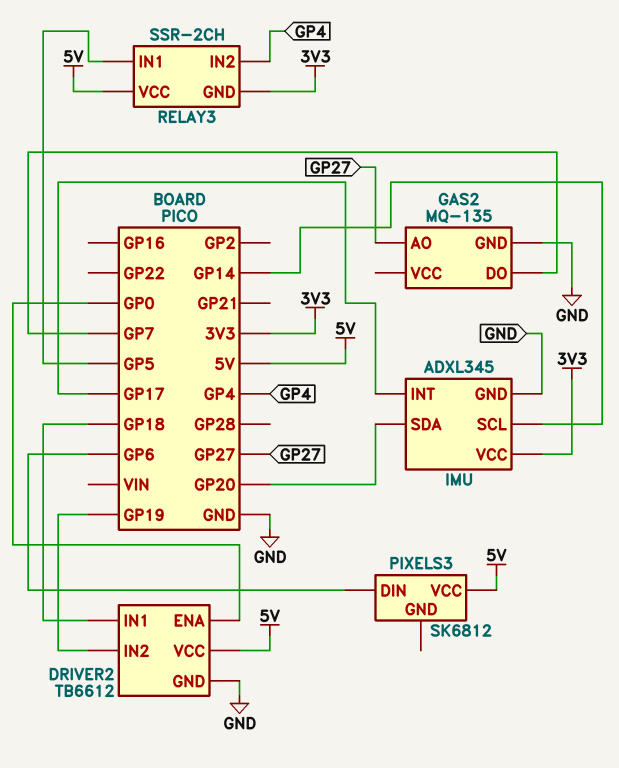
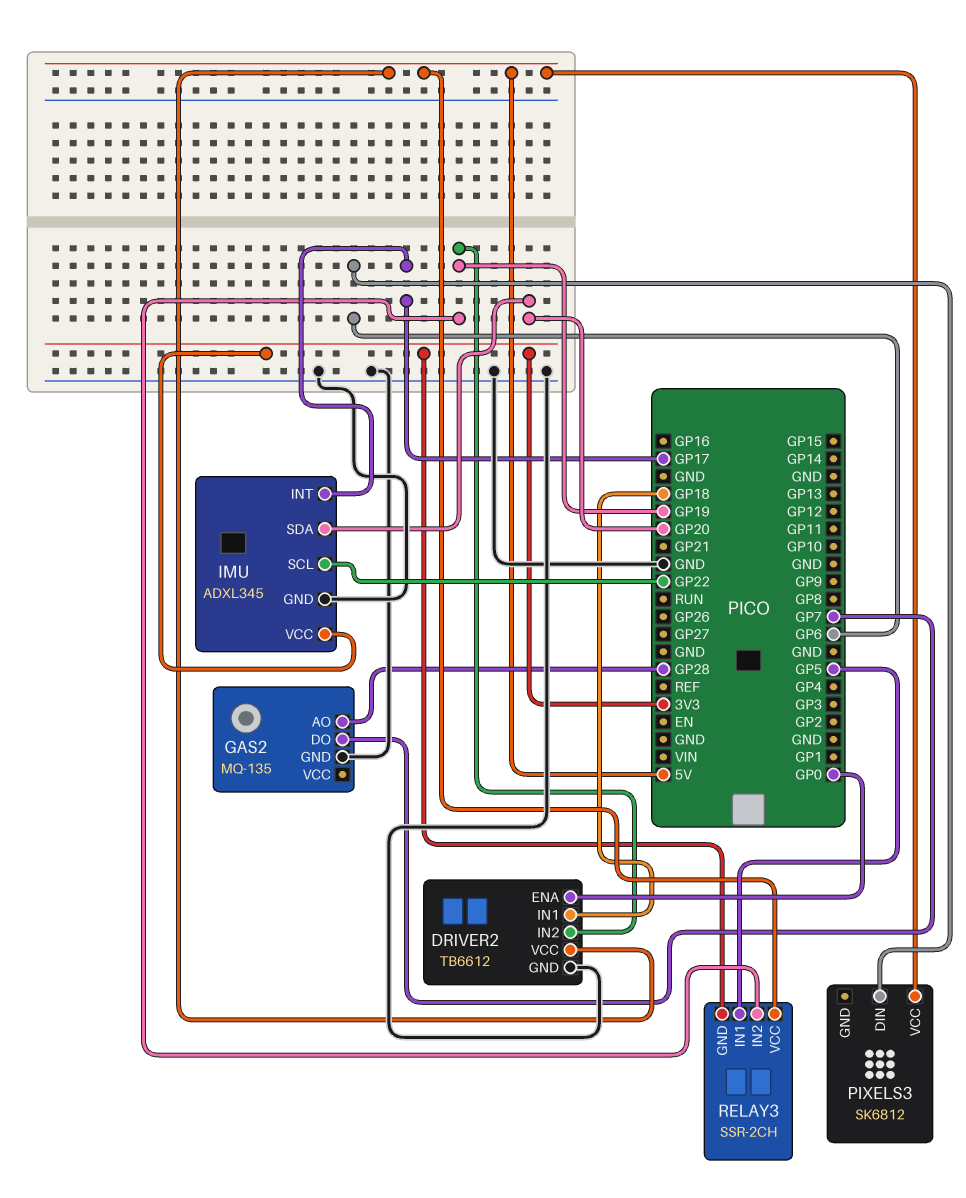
GAS2 pin AO: GP27 -> GP28
IMU pin SCL: GP14 -> GP22
RELAY3 pin IN2: GP4 -> GP19

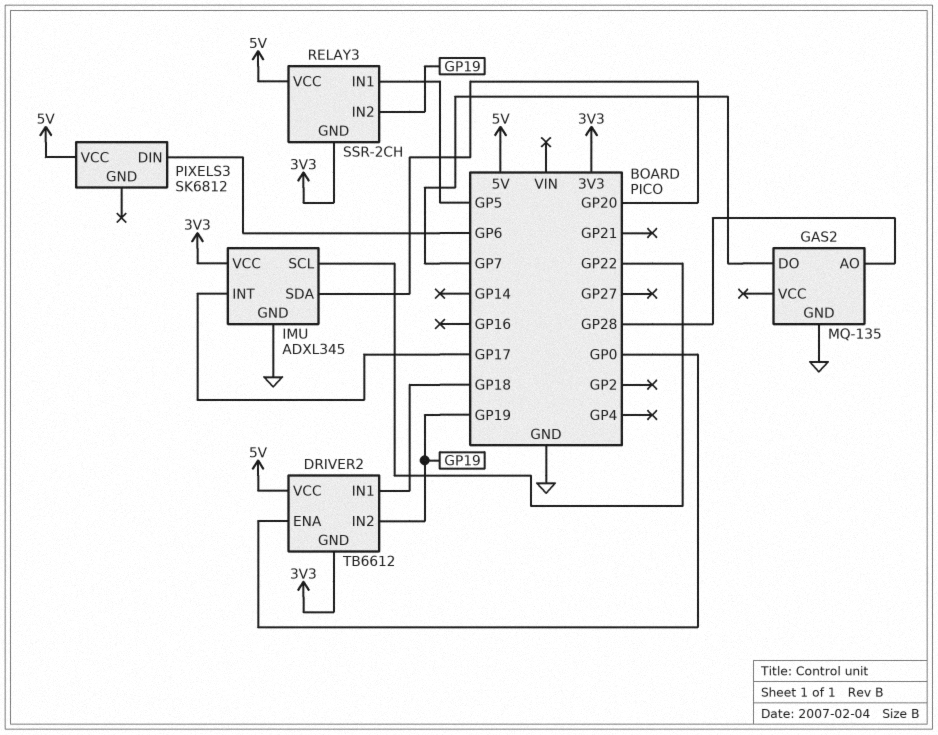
DRIVER2 pin GND: GND -> 3V3

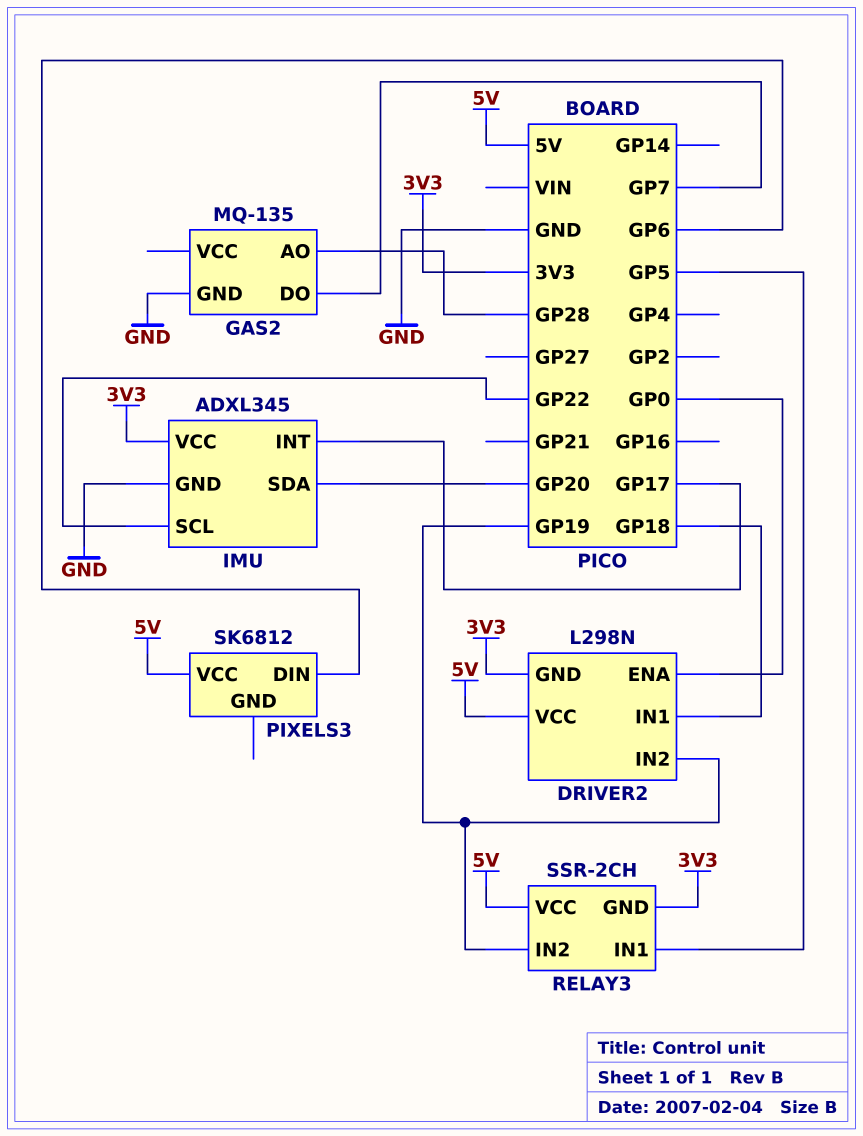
DRIVER2: TB6612 -> L298N

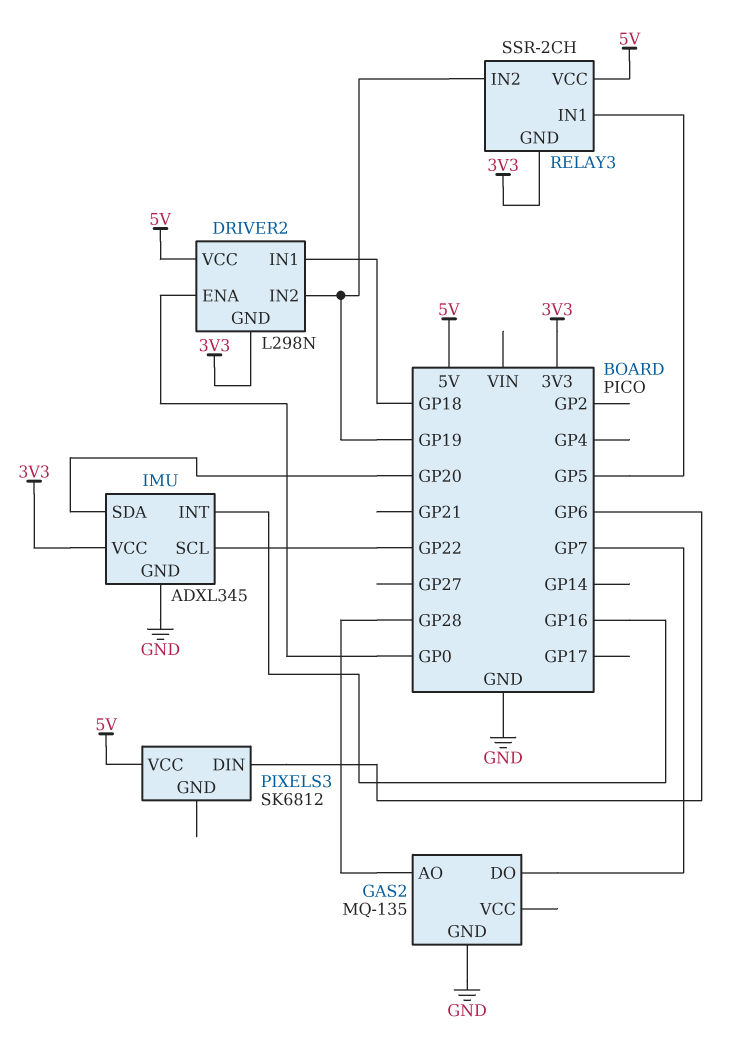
IMU pin INT: GP17 -> GP16

